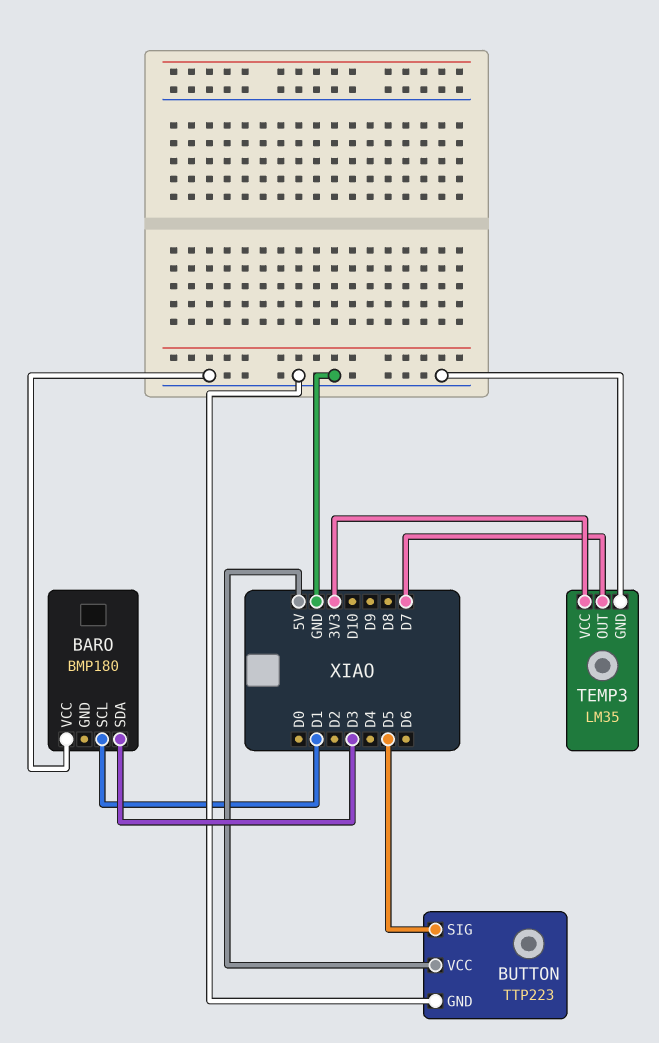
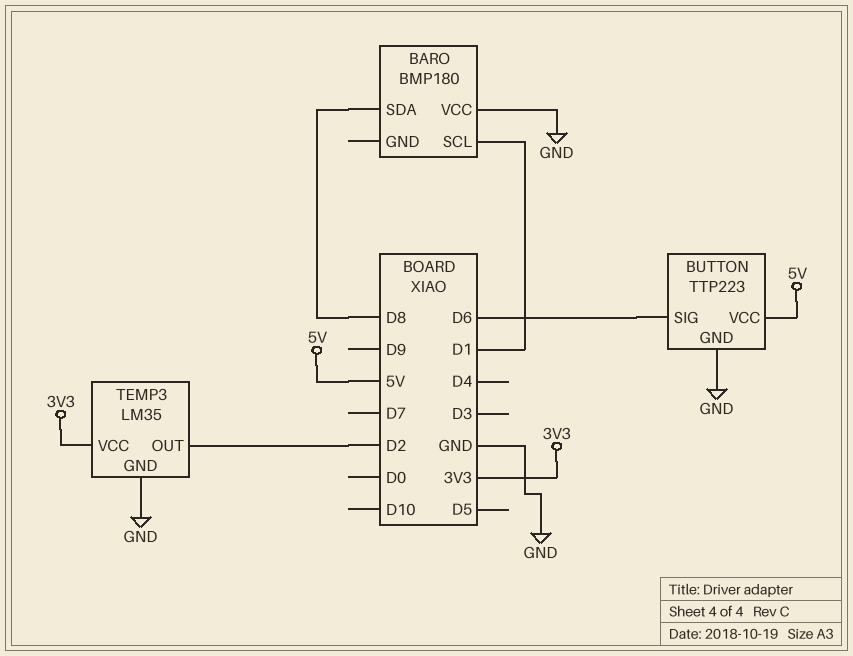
BARO pin SDA: D3 -> D8
BUTTON pin SIG: D5 -> D6
TEMP3 pin OUT: D7 -> D2

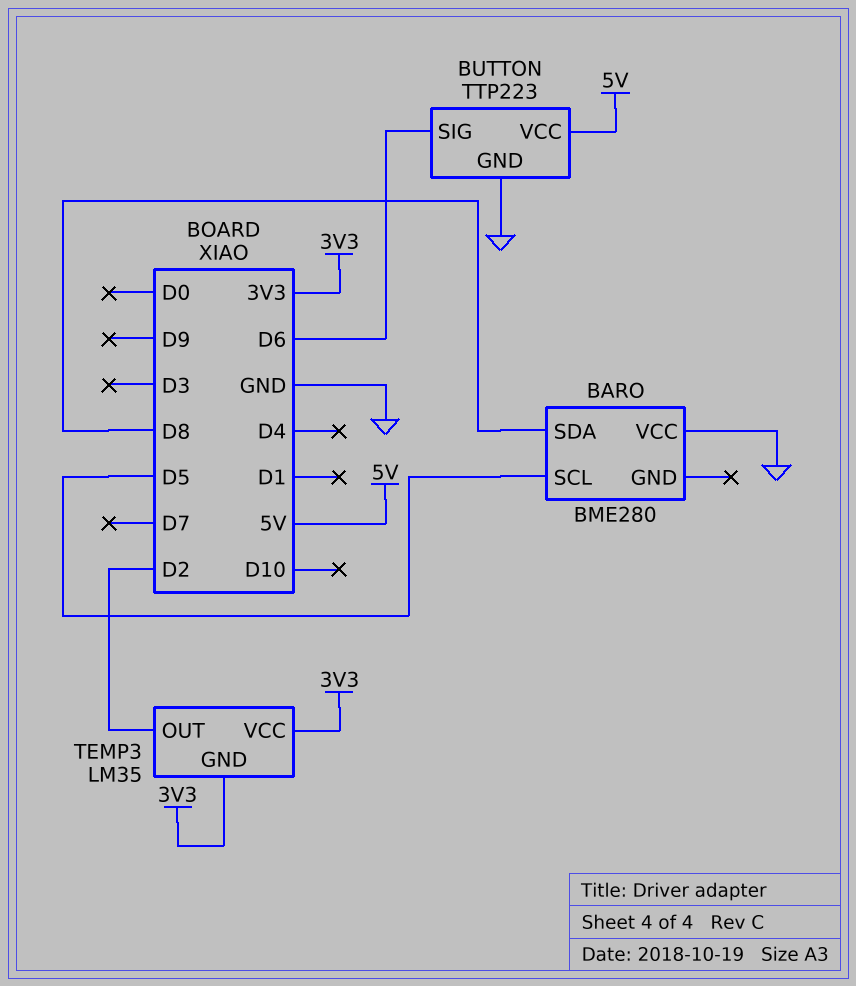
BARO: BMP180 -> BME280
BARO pin SCL: D1 -> D5
TEMP3 pin GND: GND -> 3V3

